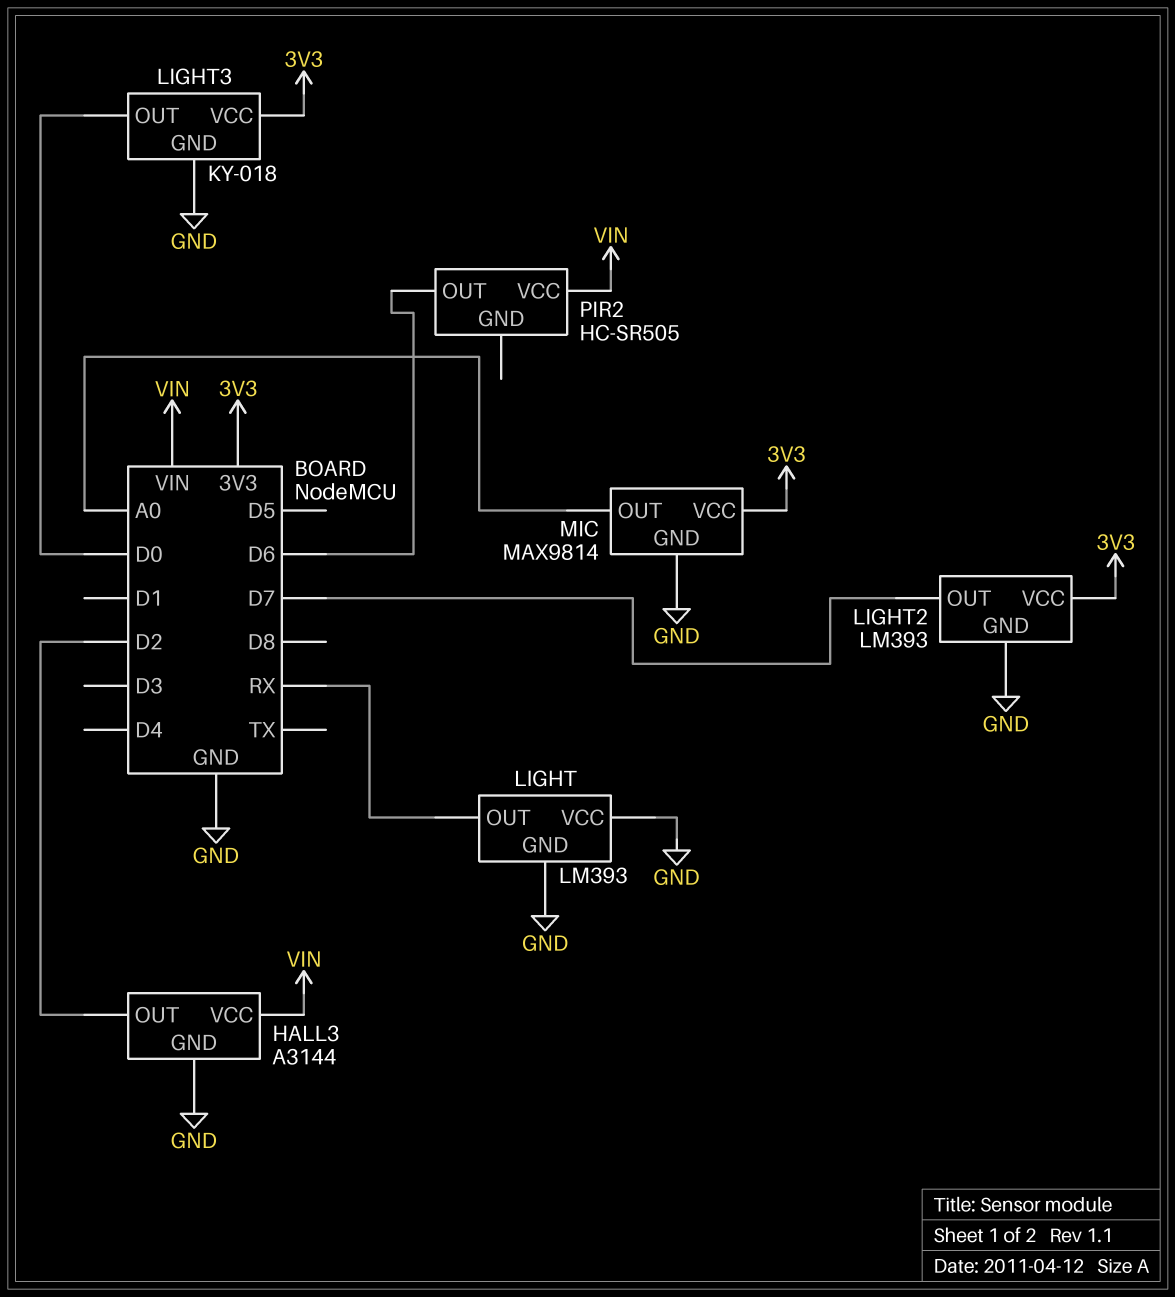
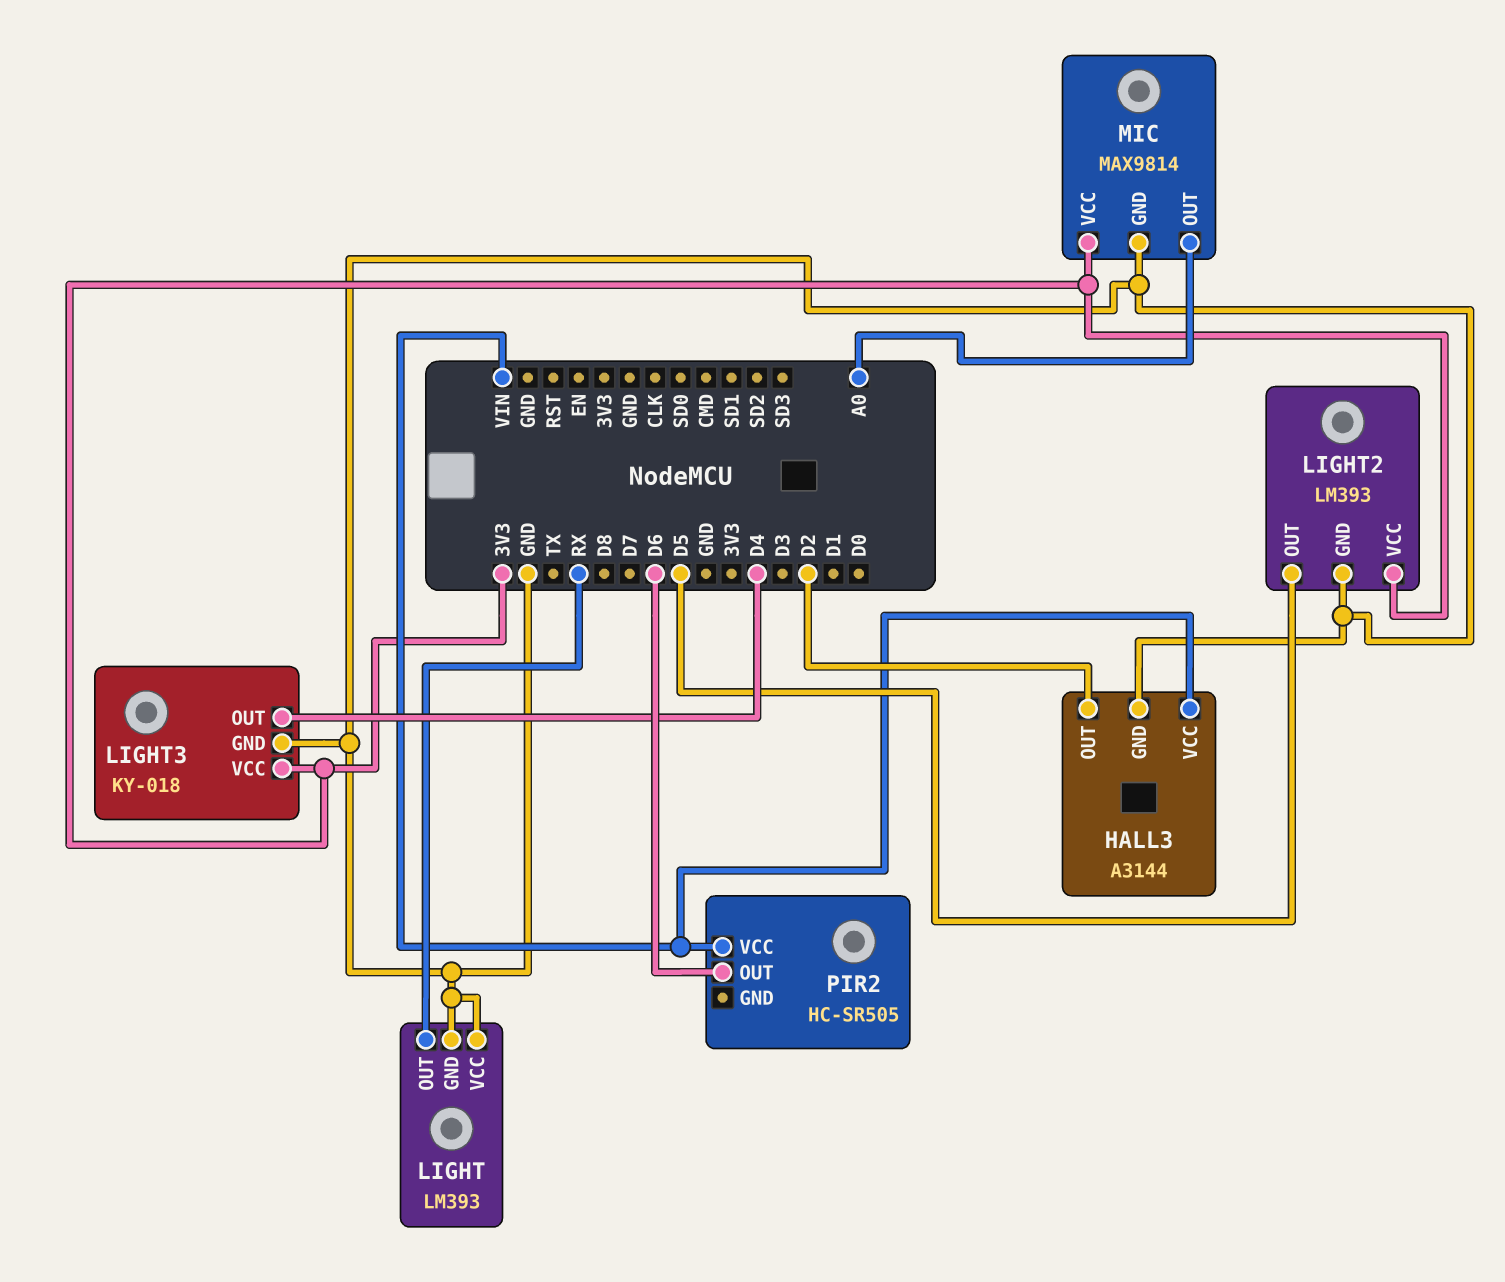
LIGHT2 pin OUT: D7 -> D5
LIGHT3 pin OUT: D0 -> D4

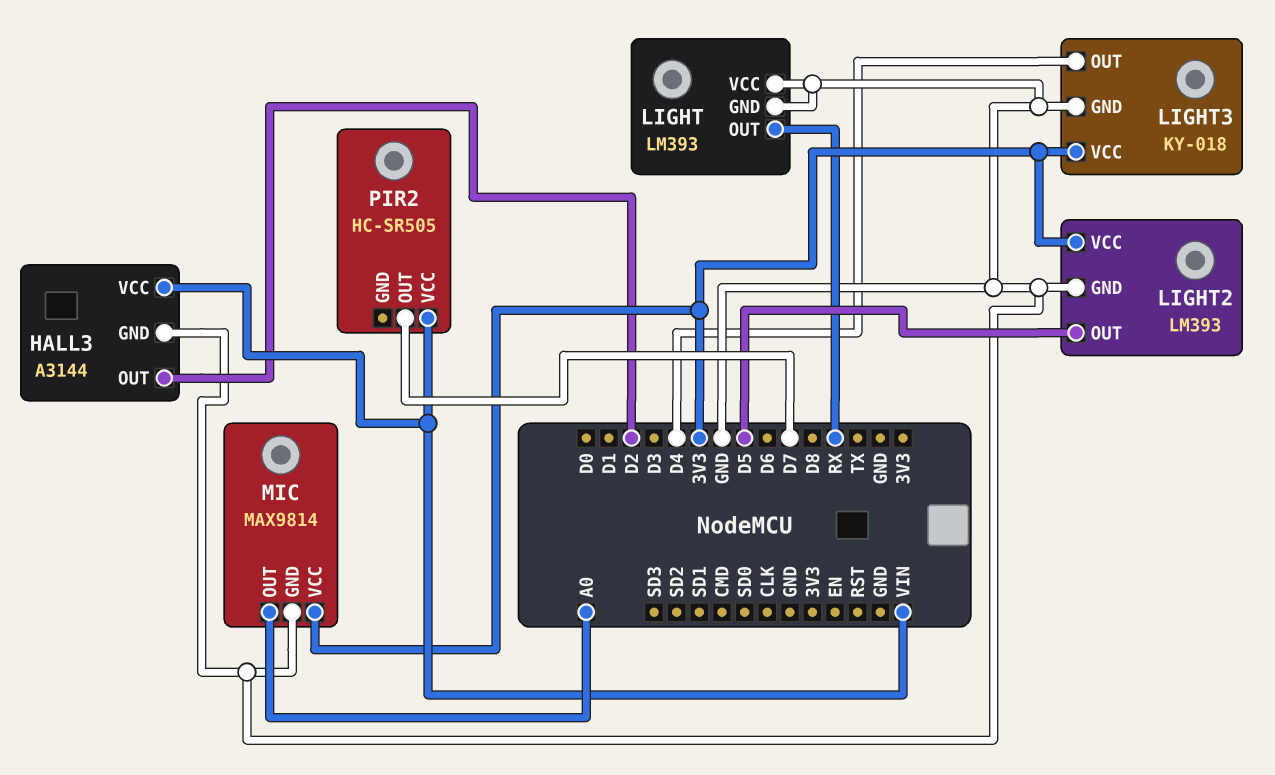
PIR2 pin OUT: D6 -> D7

